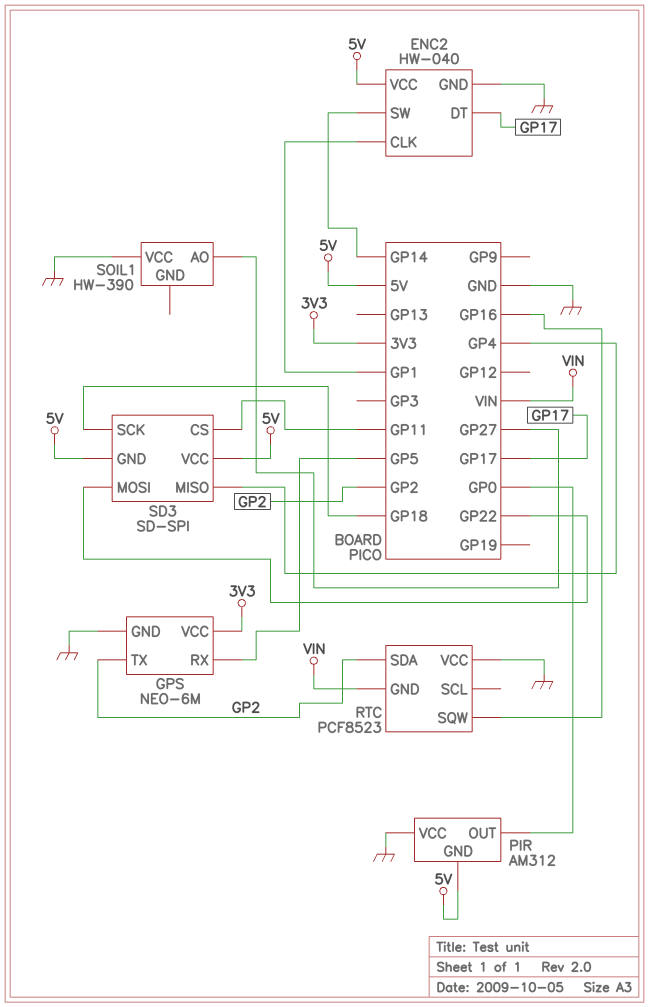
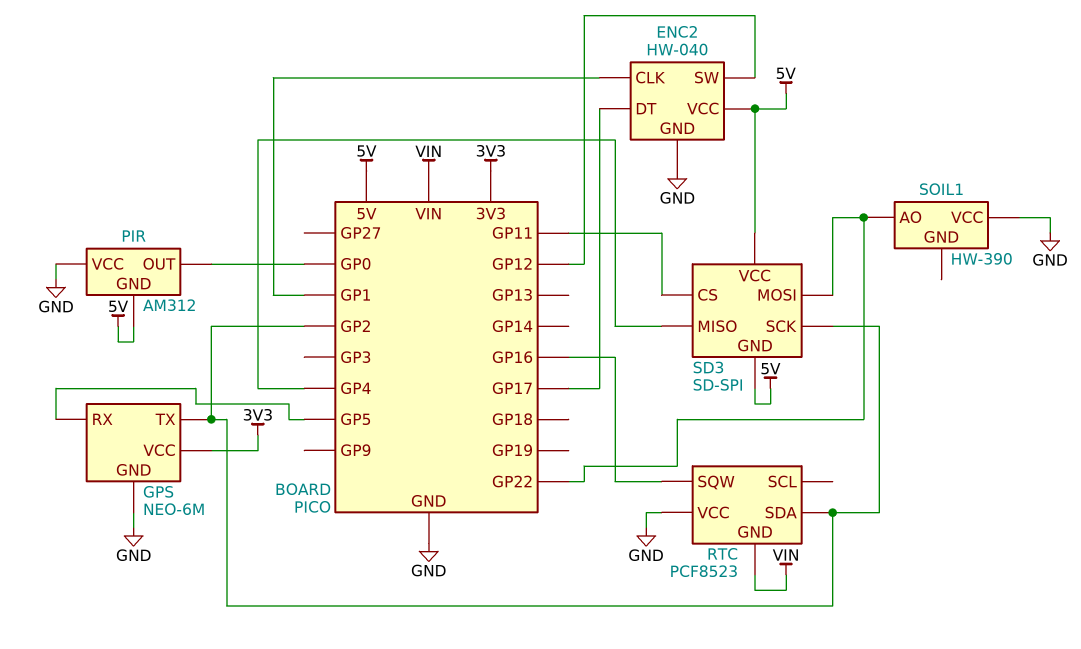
ENC2 pin SW: GP14 -> GP12
SD3 pin SCK: GP18 -> GP2
SOIL1 pin AO: GP27 -> GP22

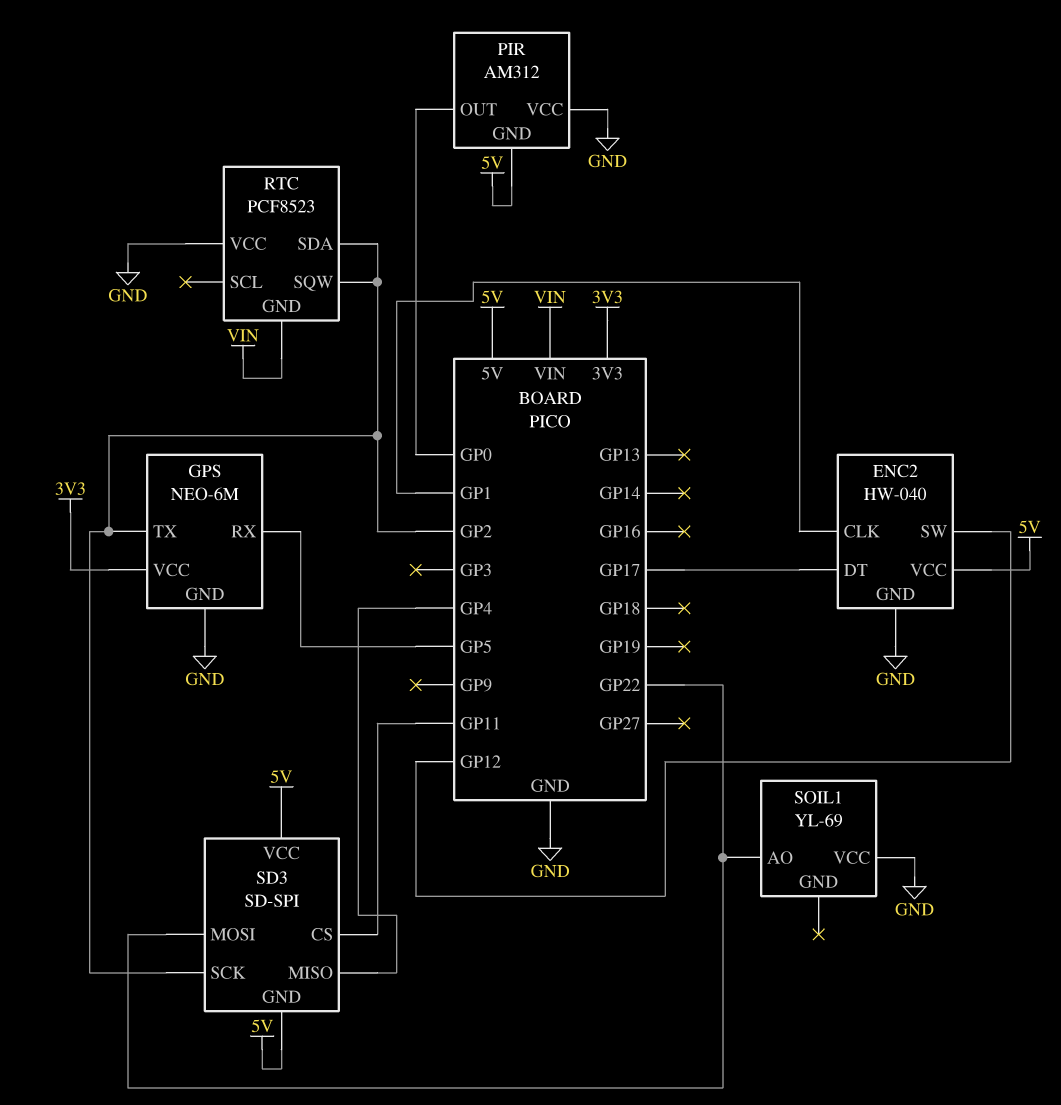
RTC pin SQW: GP16 -> GP2
SOIL1: HW-390 -> YL-69

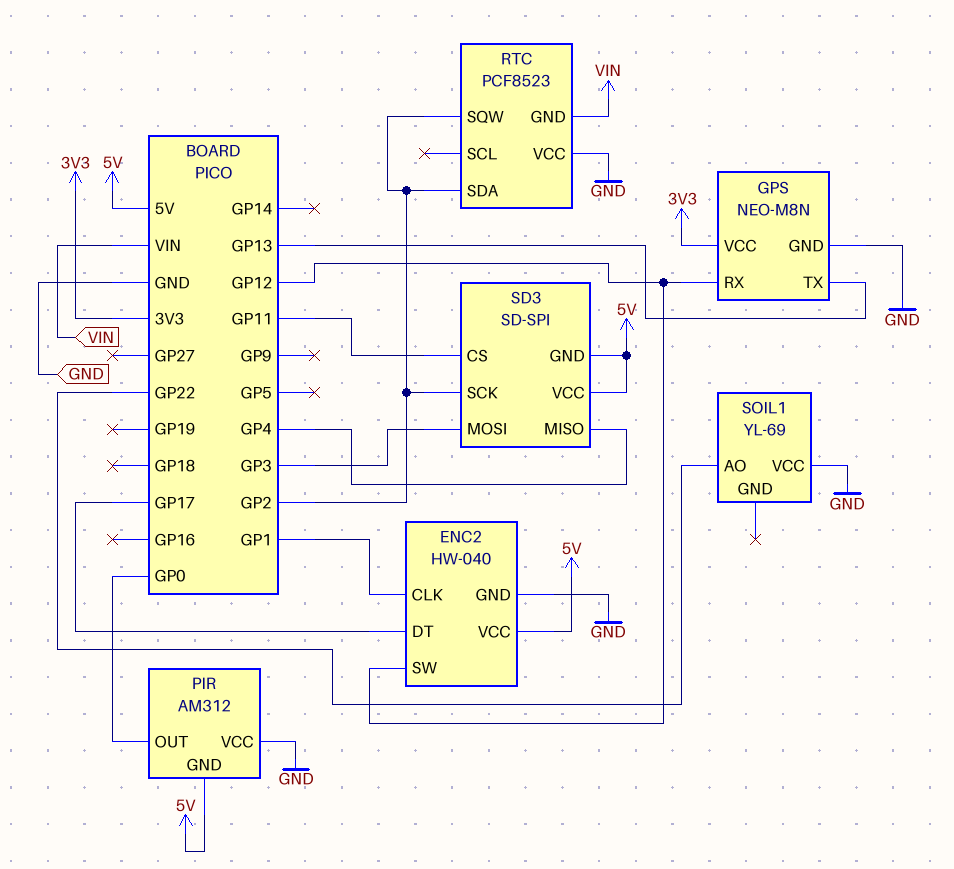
GPS: NEO-6M -> NEO-M8N
GPS pin RX: GP5 -> GP12
GPS pin TX: GP2 -> GP13
SD3 pin MOSI: GP22 -> GP3

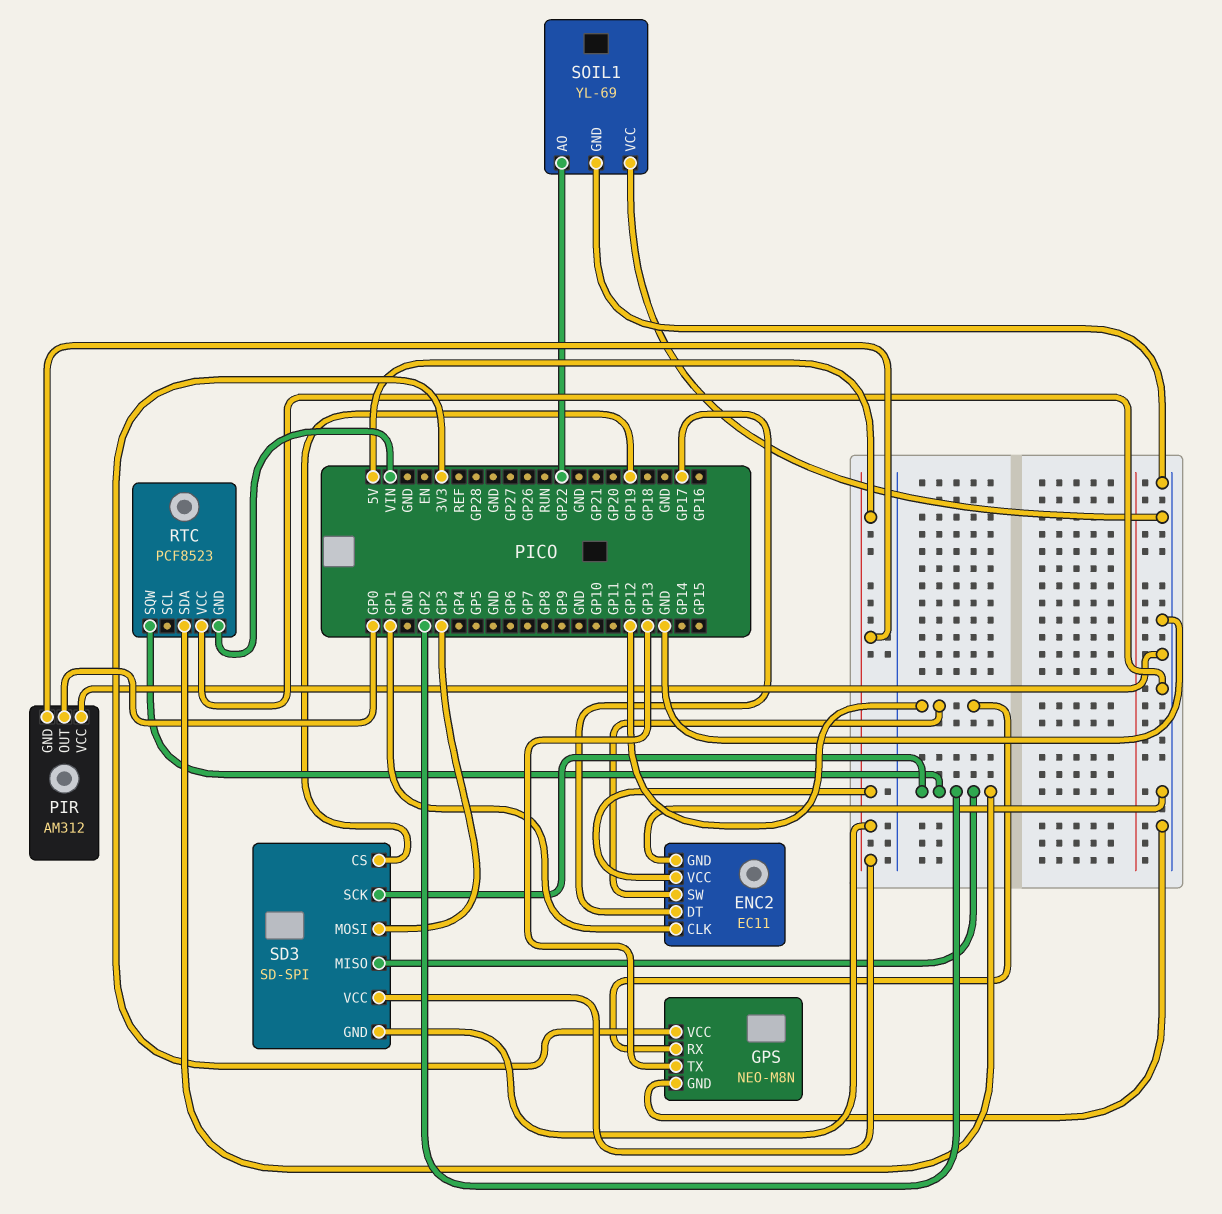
ENC2: HW-040 -> EC11
SD3 pin CS: GP11 -> GP19
SD3 pin MISO: GP4 -> GP2
SOIL1 pin GND: none -> GND

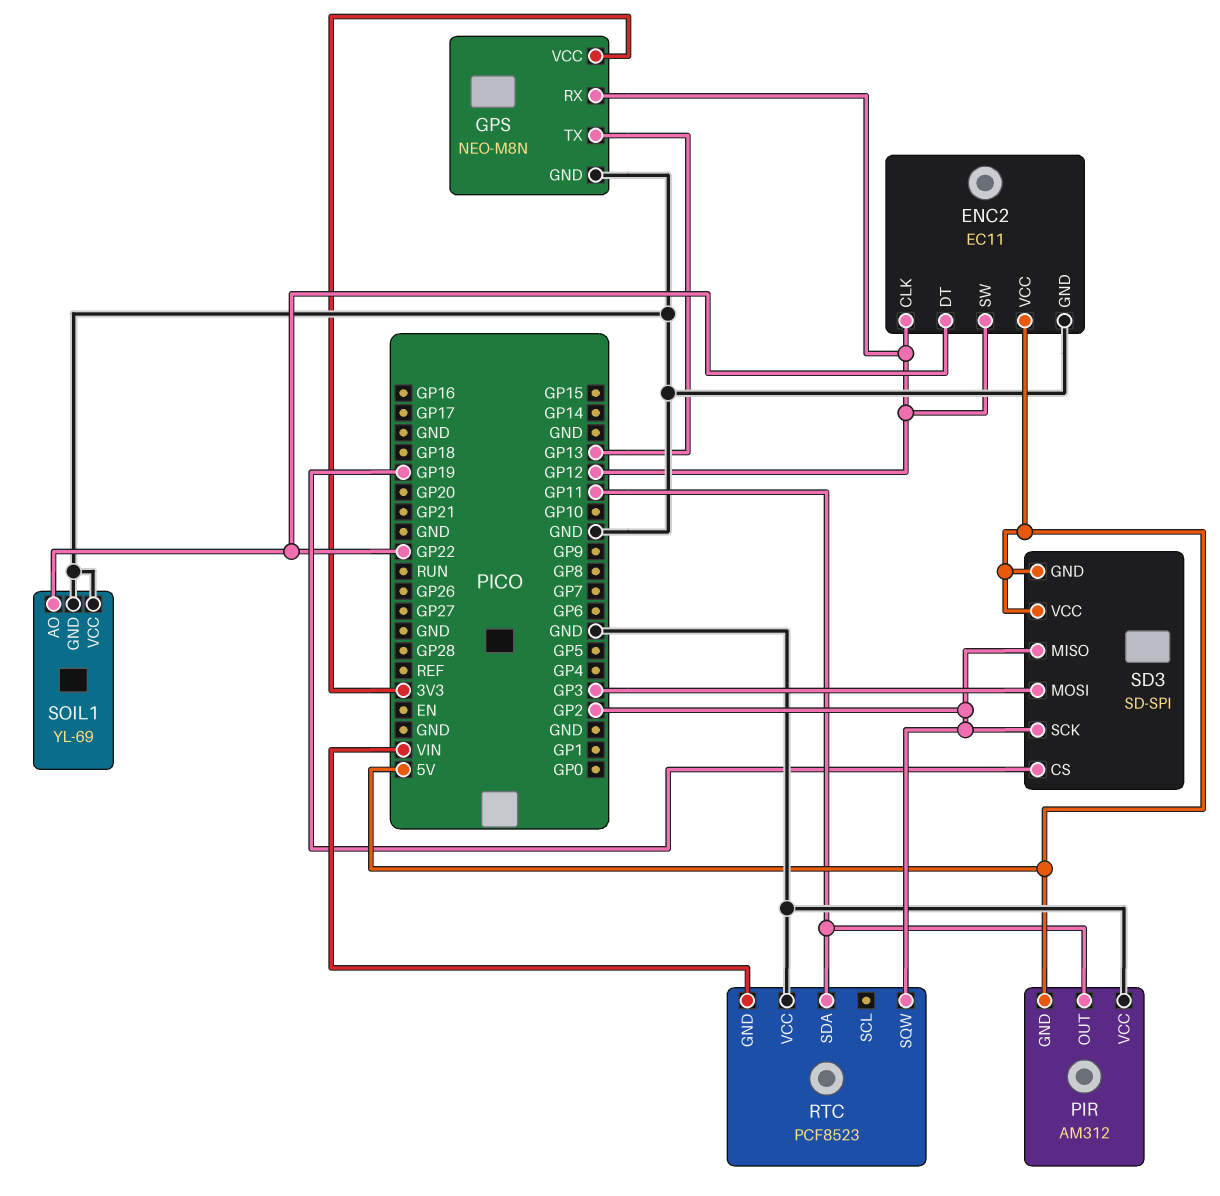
ENC2 pin CLK: GP1 -> GP12
ENC2 pin DT: GP17 -> GP22
PIR pin OUT: GP0 -> GP11
RTC pin SDA: GP2 -> GP11

